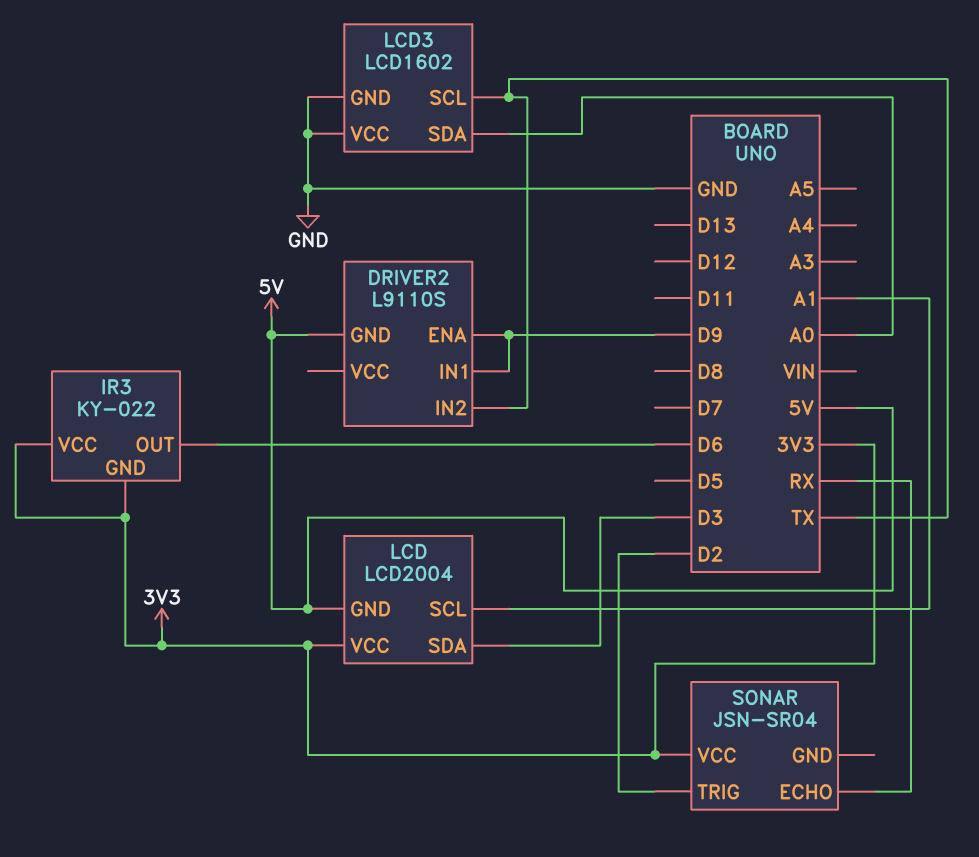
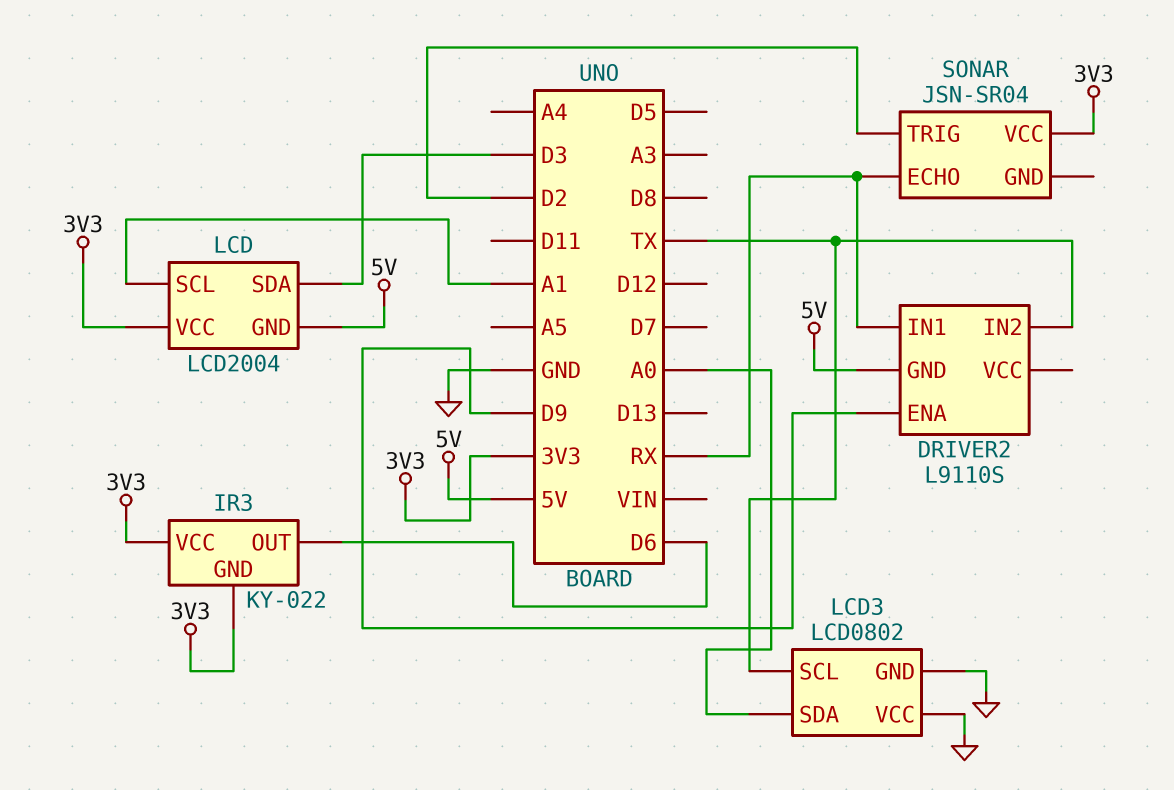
DRIVER2 pin IN1: D9 -> RX
LCD3: LCD1602 -> LCD0802

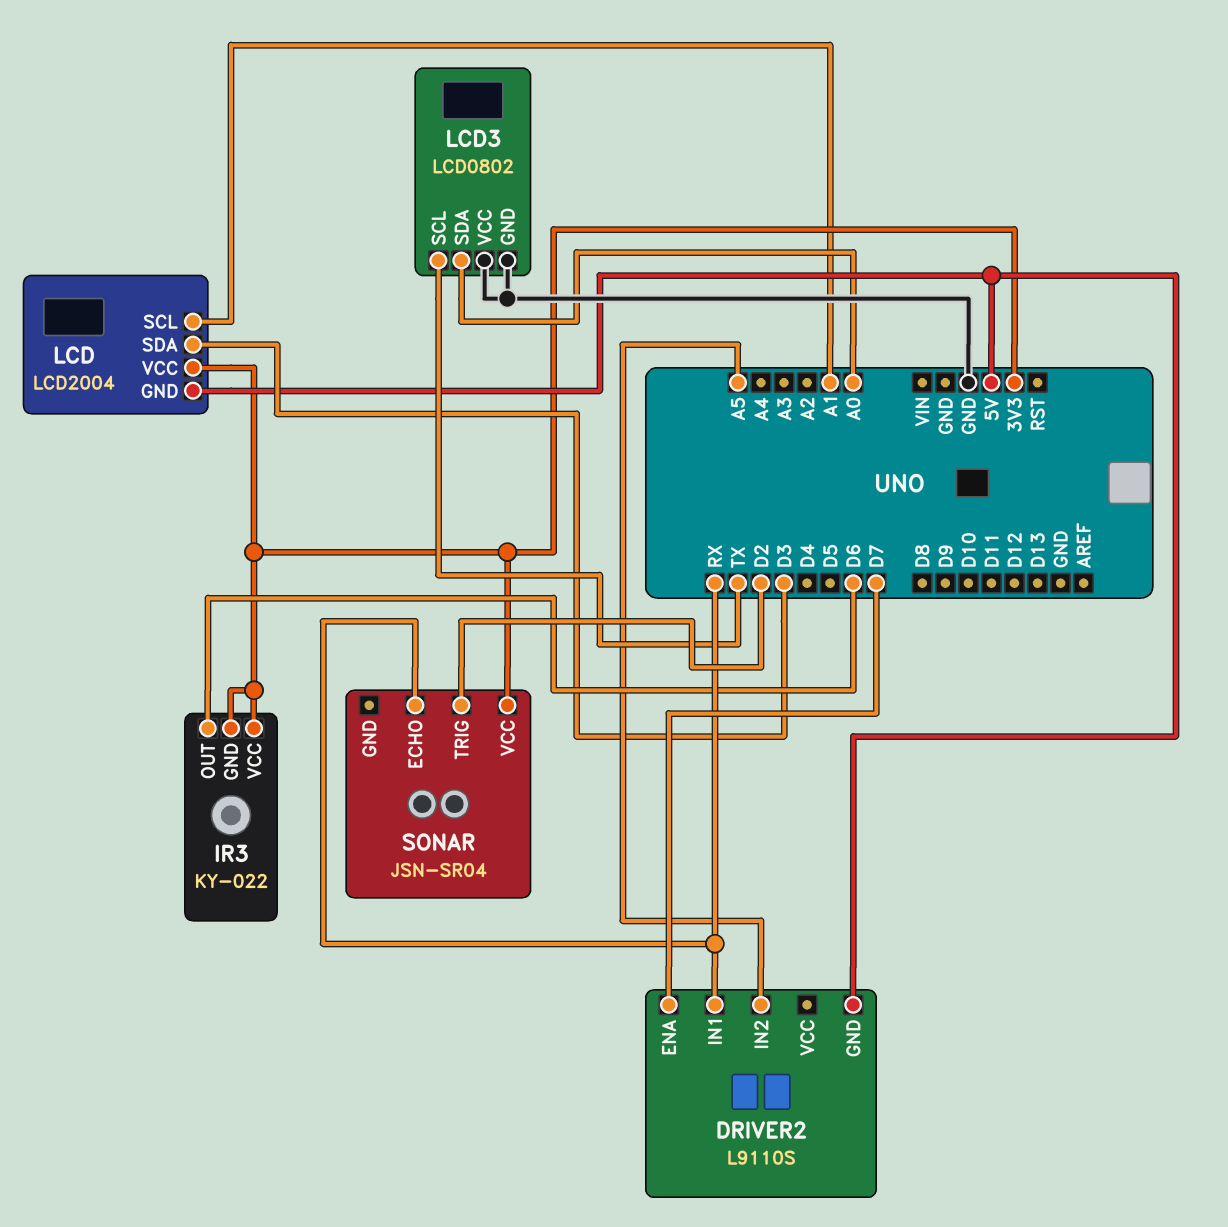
DRIVER2 pin ENA: D9 -> D7
DRIVER2 pin IN2: TX -> A5

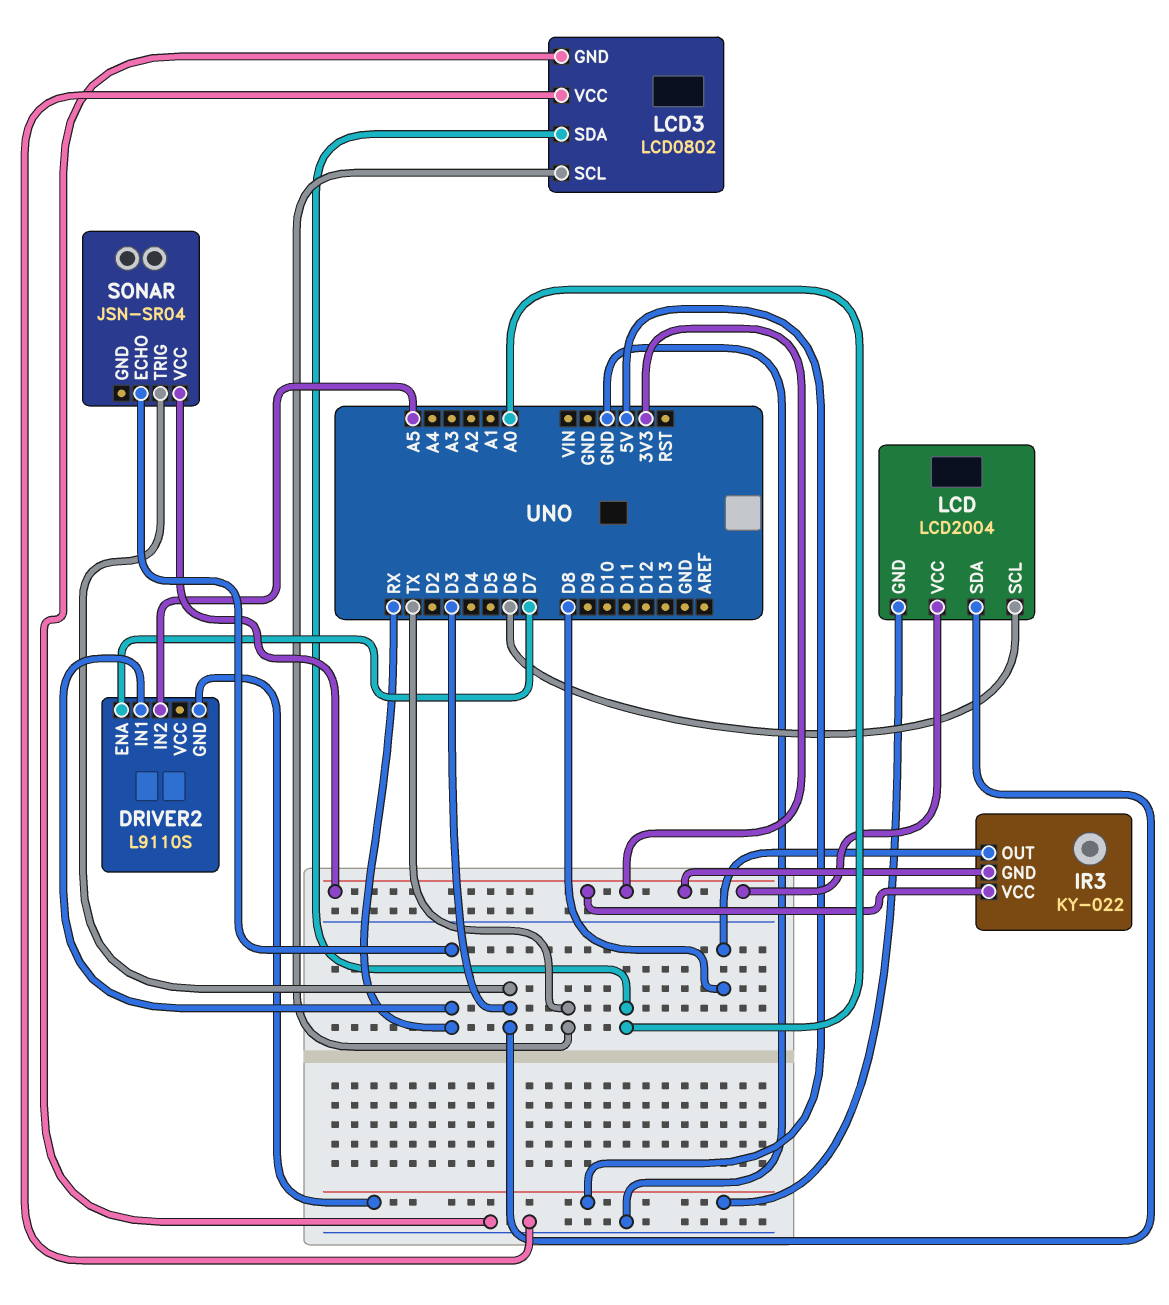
IR3 pin OUT: D6 -> D8
LCD pin SCL: A1 -> D6
SONAR pin TRIG: D2 -> D3

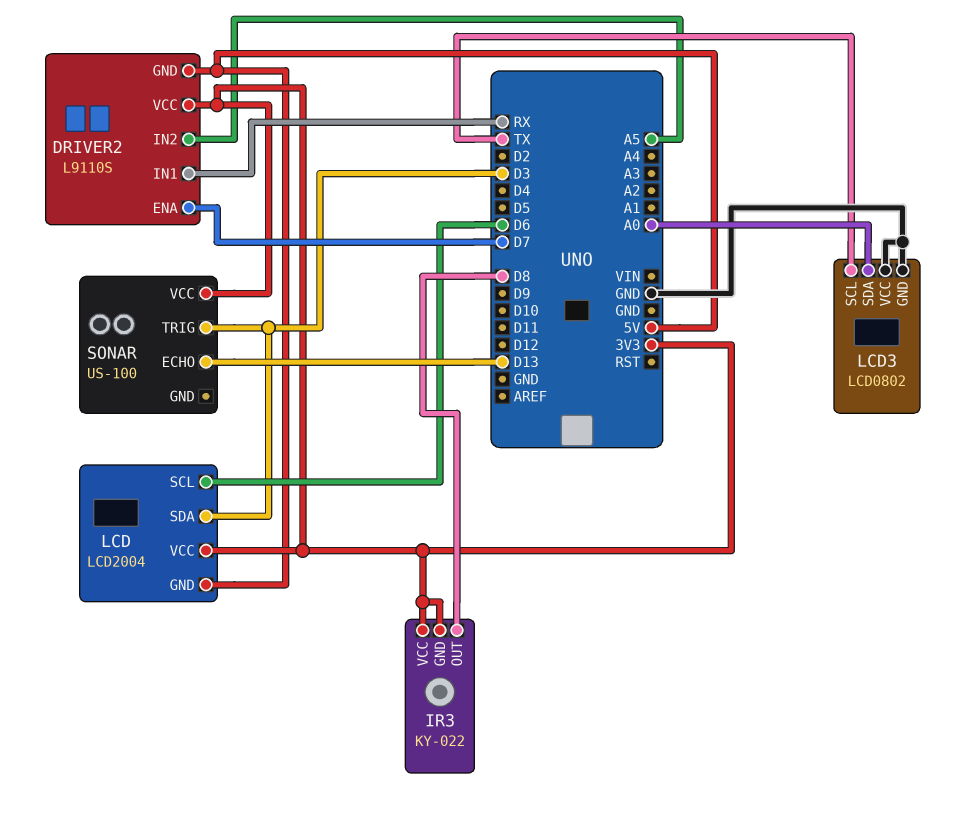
DRIVER2 pin VCC: none -> 3V3
SONAR: JSN-SR04 -> US-100
SONAR pin ECHO: RX -> D13

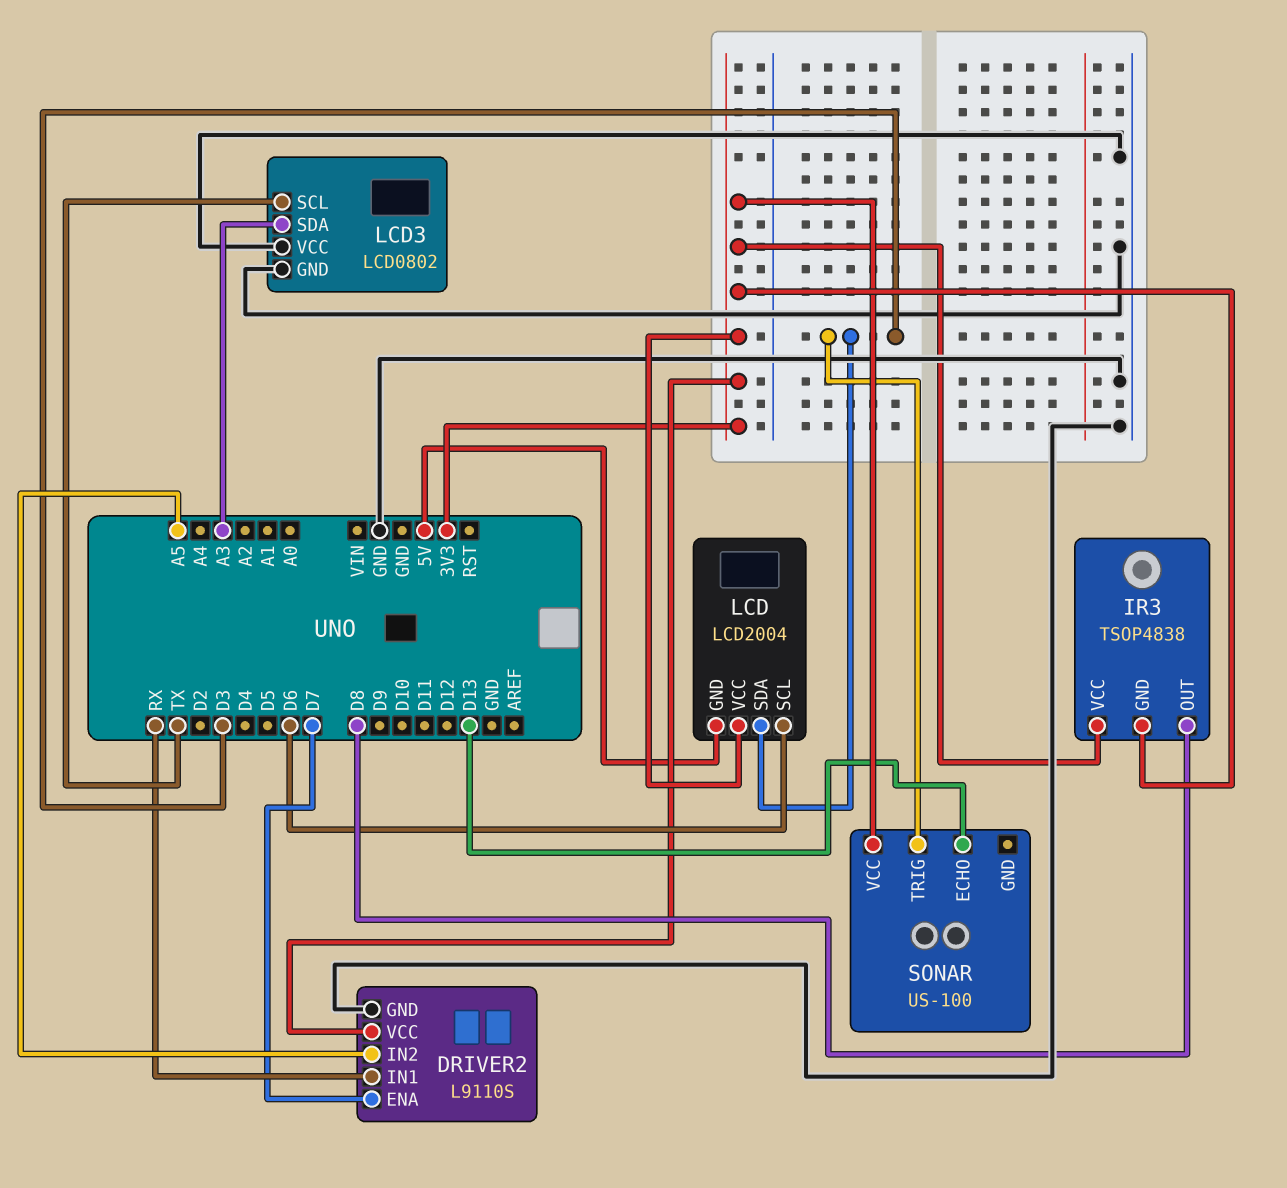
DRIVER2 pin GND: 5V -> GND
IR3: KY-022 -> TSOP4838
LCD3 pin SDA: A0 -> A3

